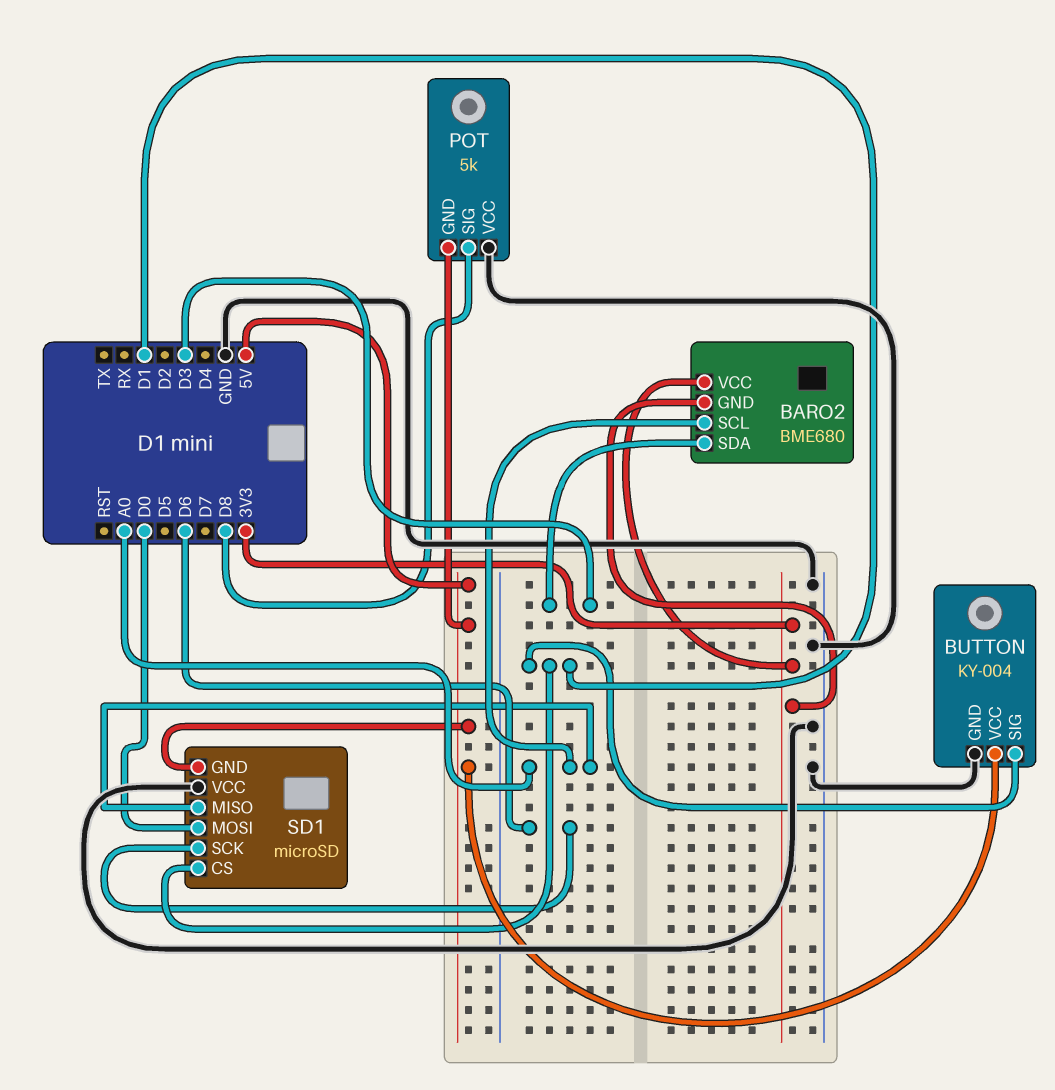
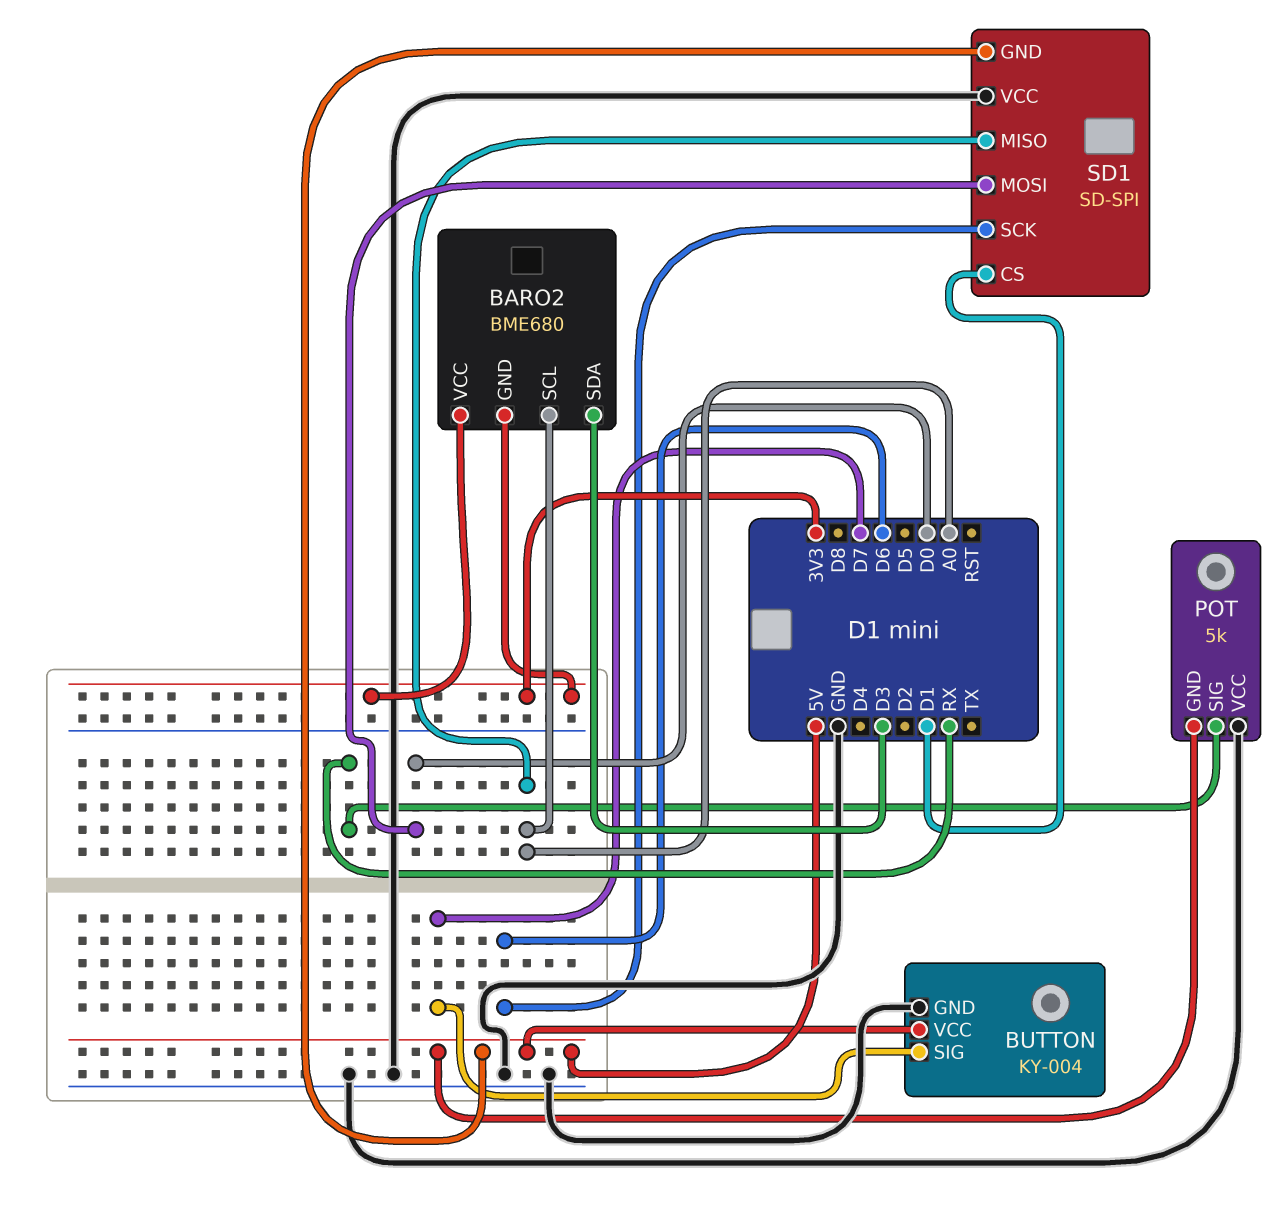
BUTTON pin SIG: D1 -> D7
POT pin SIG: D8 -> RX
SD1: microSD -> SD-SPI

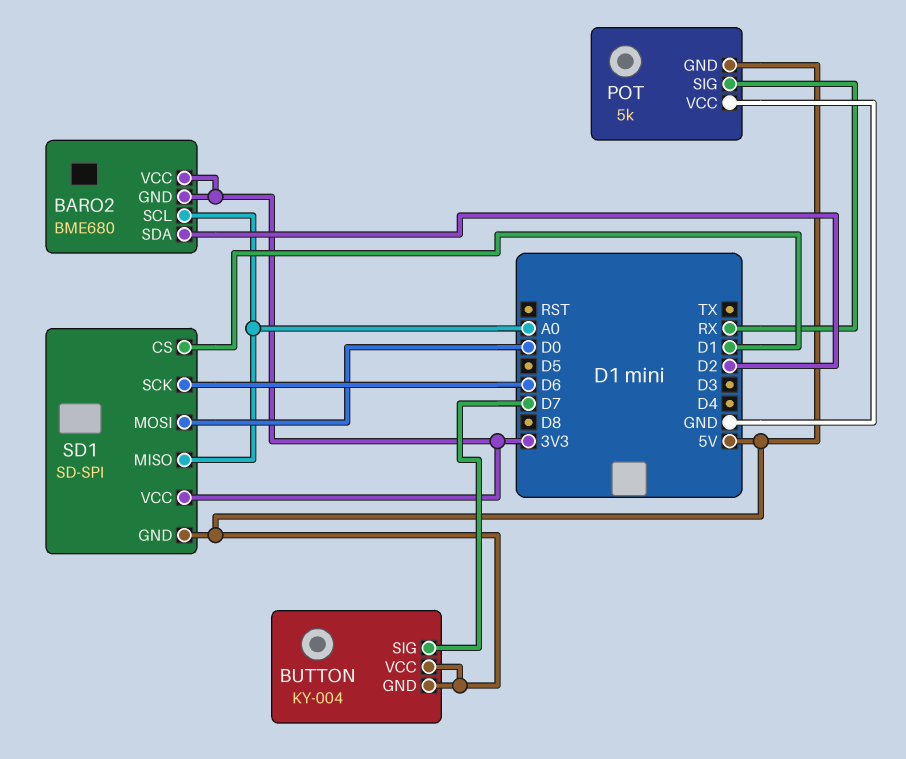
BARO2 pin SDA: D3 -> D2
BUTTON pin GND: GND -> 5V
SD1 pin VCC: GND -> 3V3

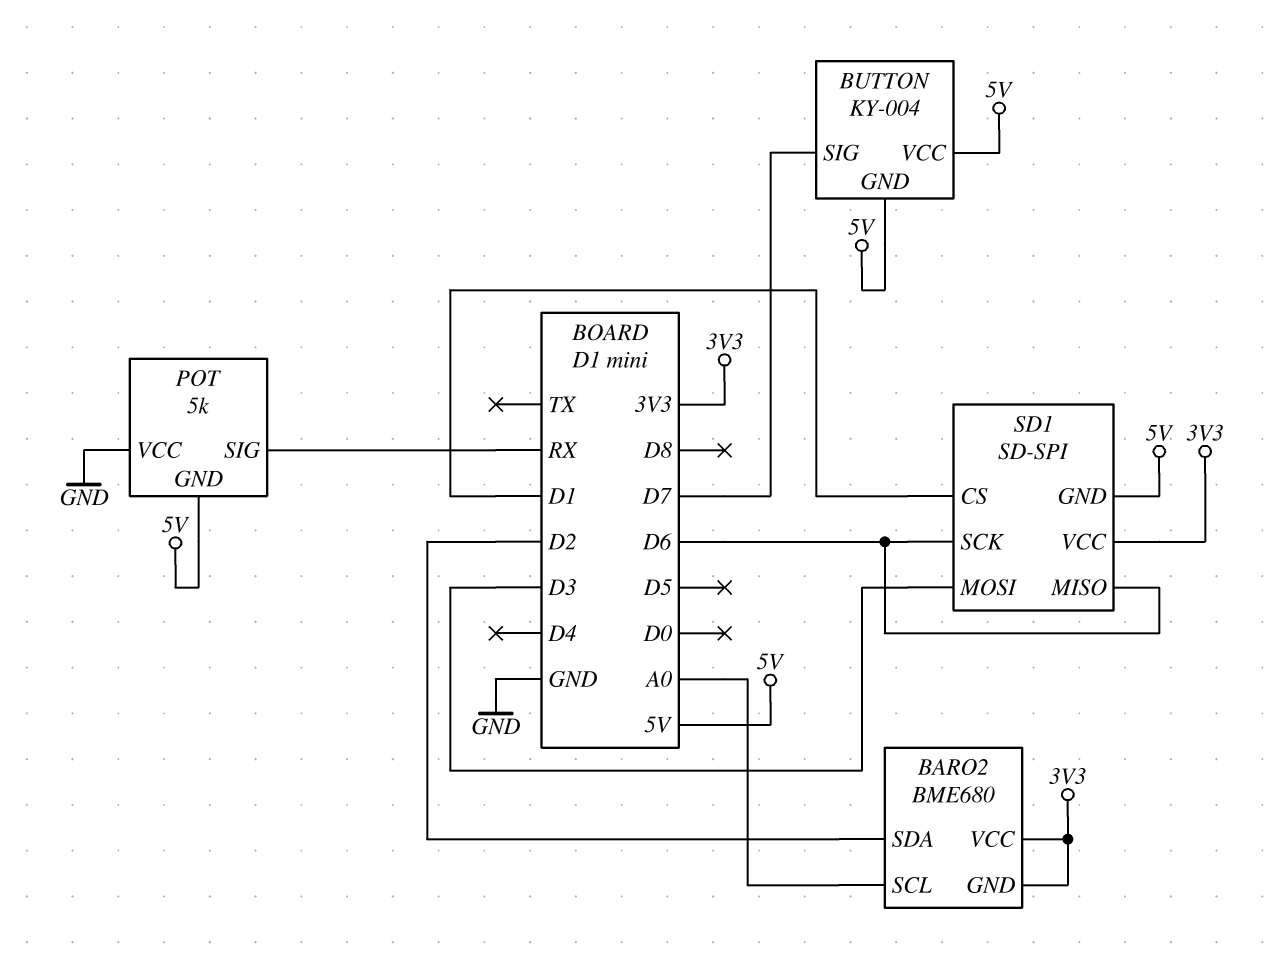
SD1 pin MISO: A0 -> D6
SD1 pin MOSI: D0 -> D3

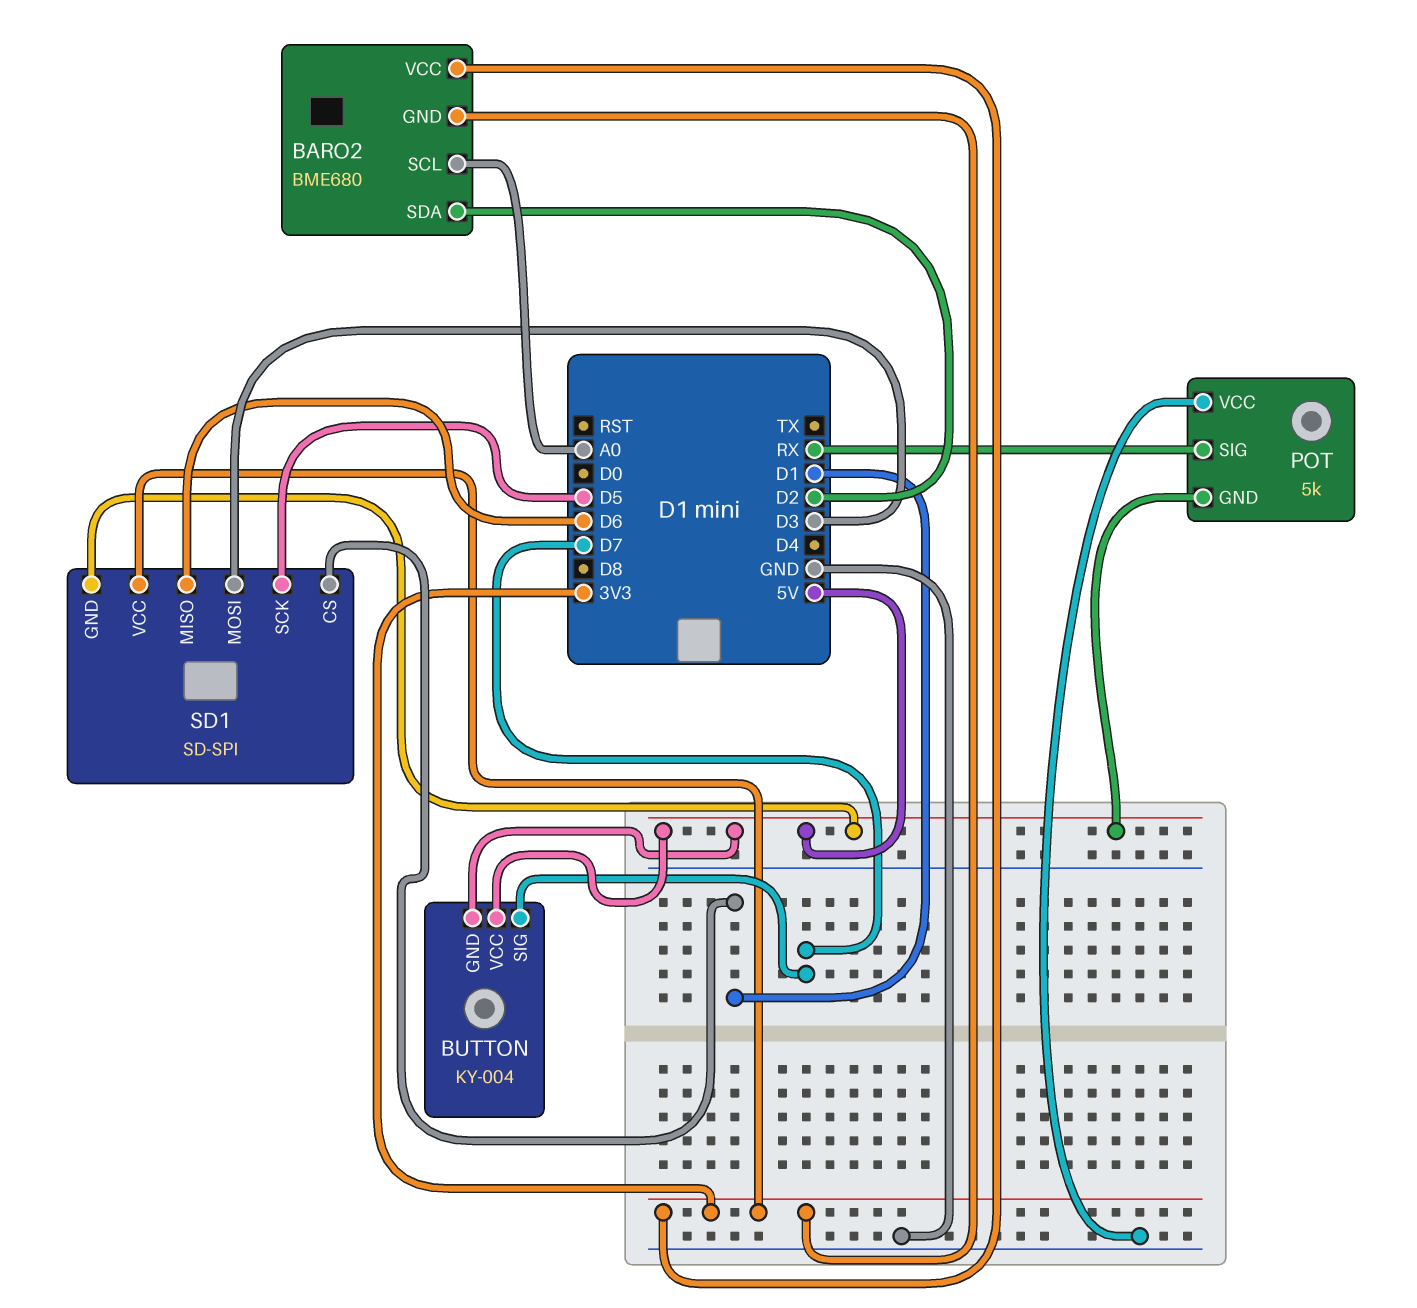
SD1 pin SCK: D6 -> D5

